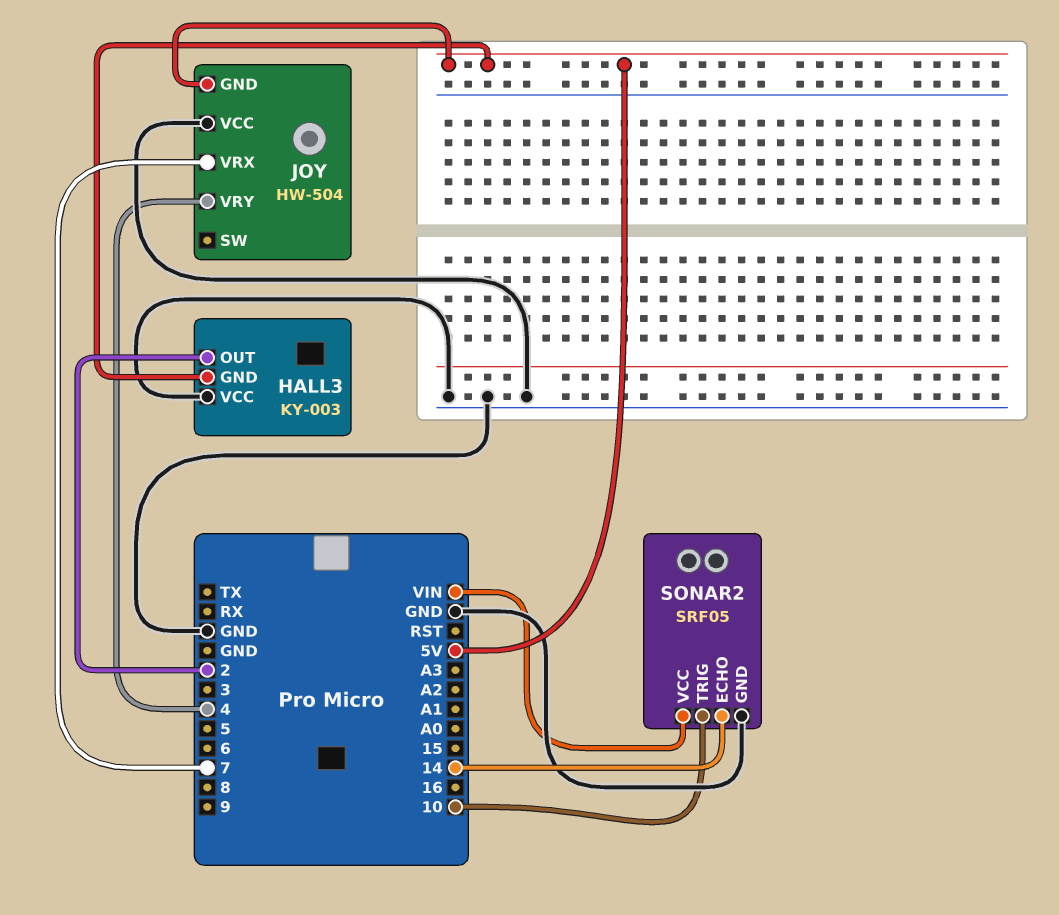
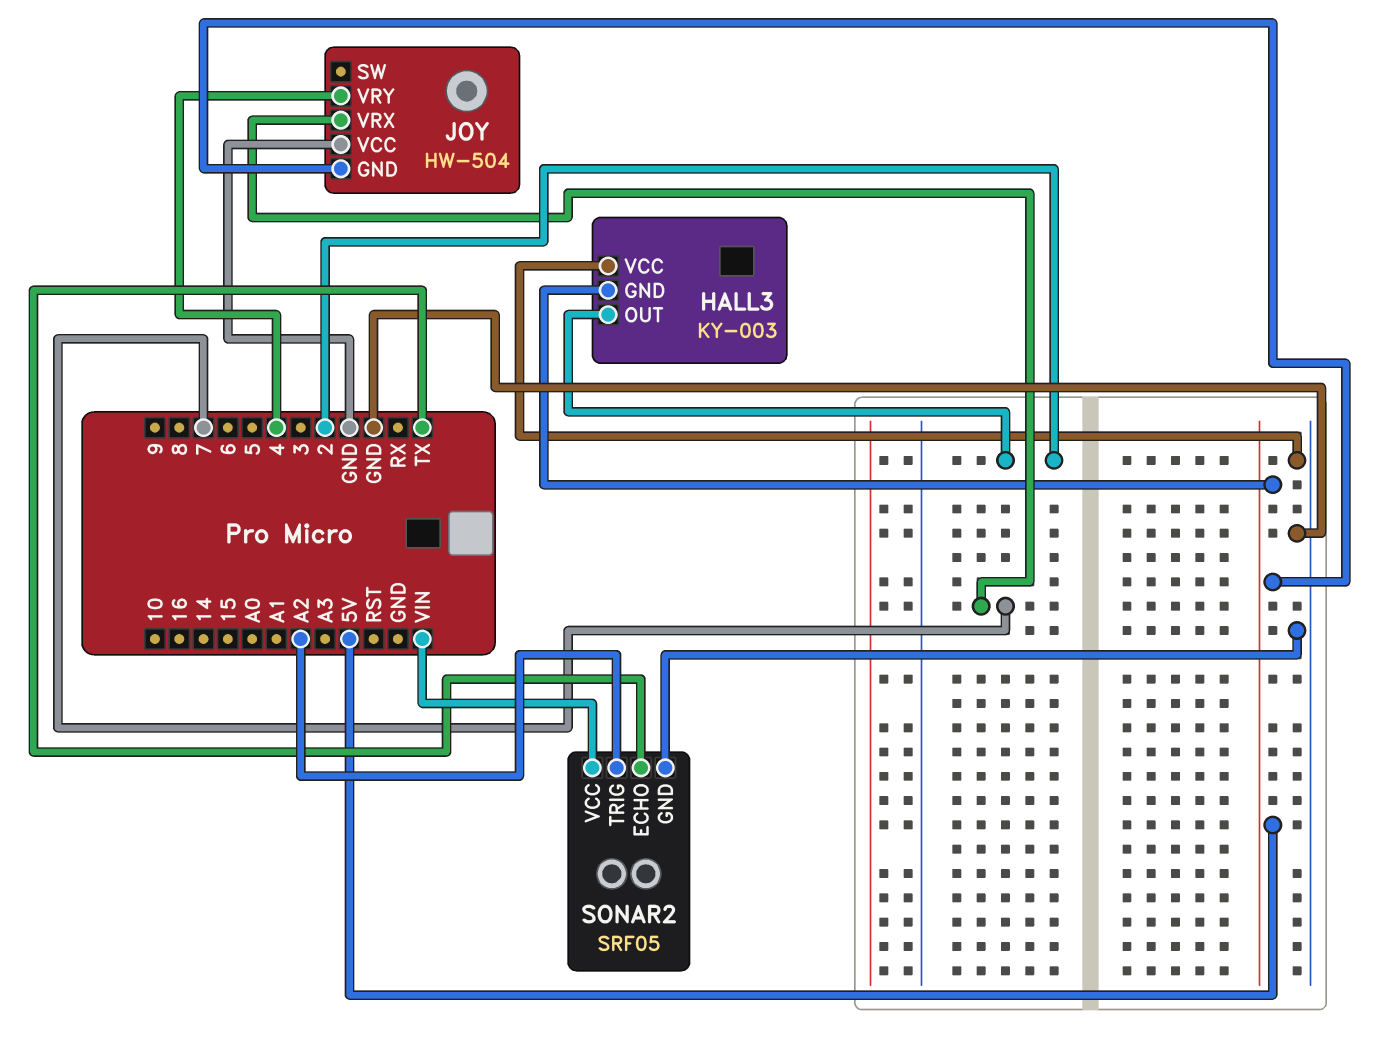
SONAR2 pin ECHO: 14 -> TX
SONAR2 pin TRIG: 10 -> A2

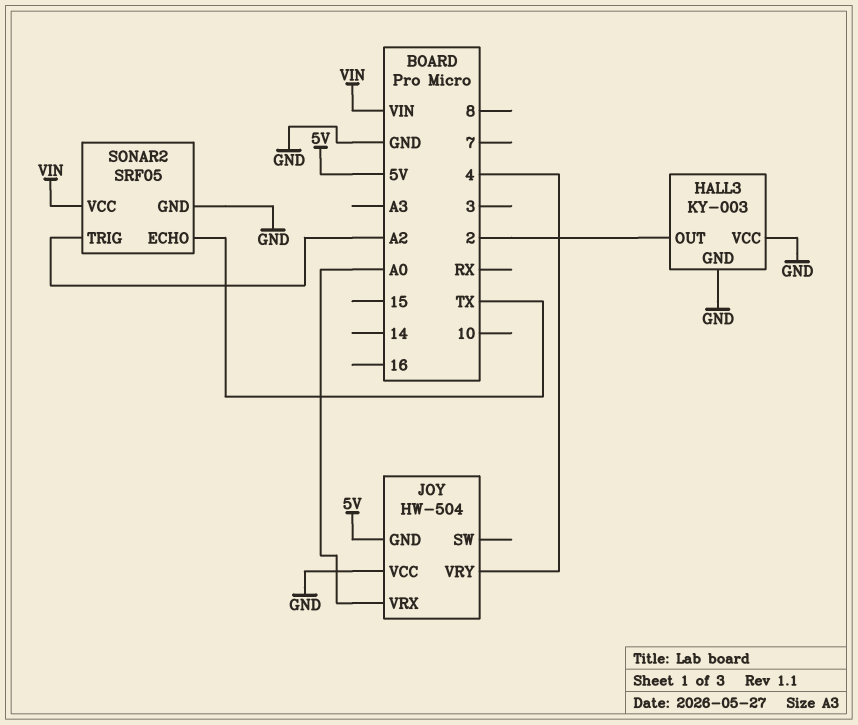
HALL3 pin GND: 5V -> GND
JOY pin VRX: 7 -> A0

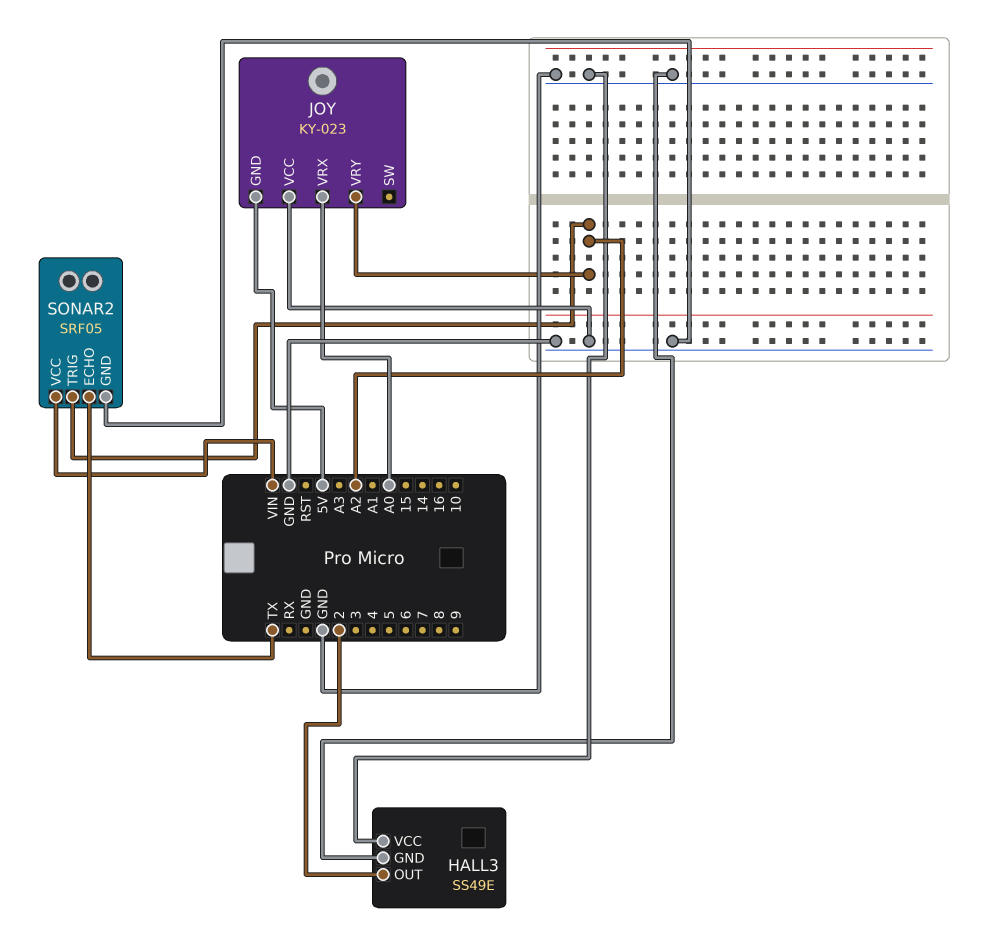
HALL3: KY-003 -> SS49E
JOY: HW-504 -> KY-023
JOY pin VRY: 4 -> A2

